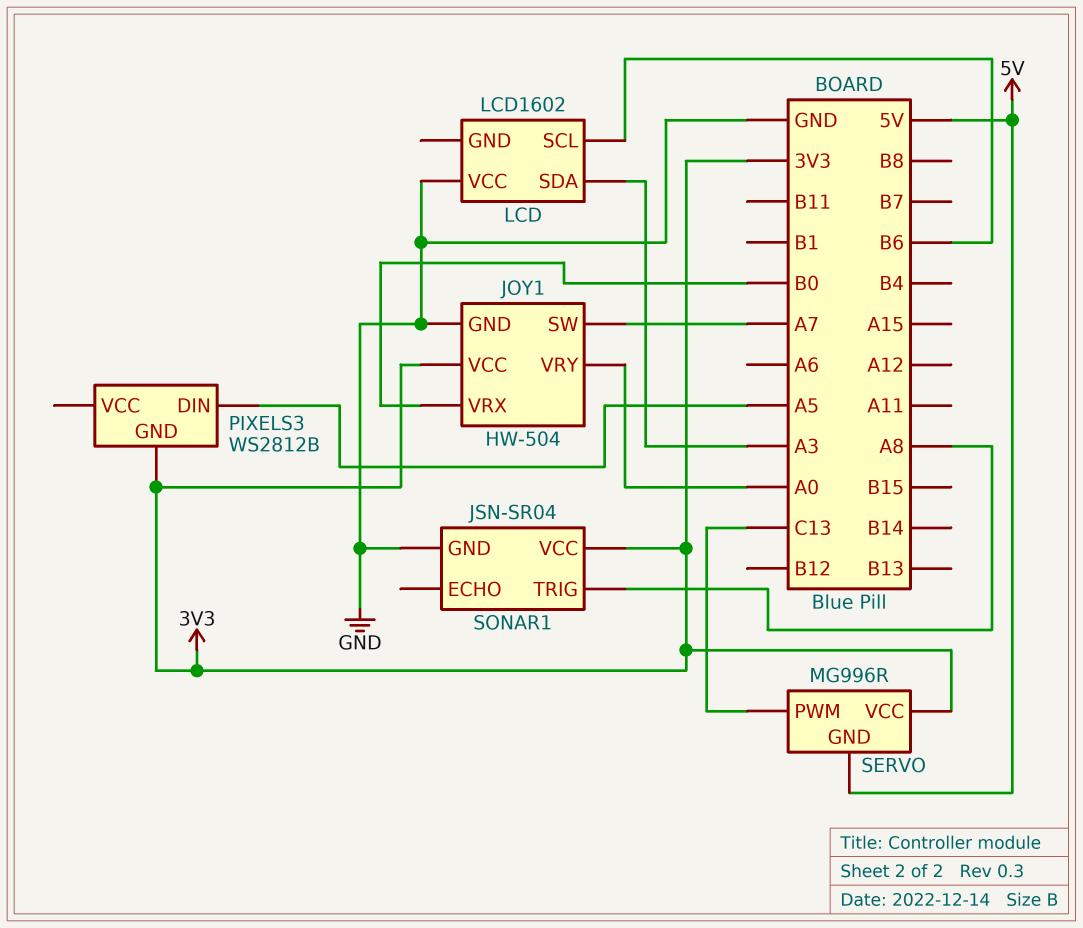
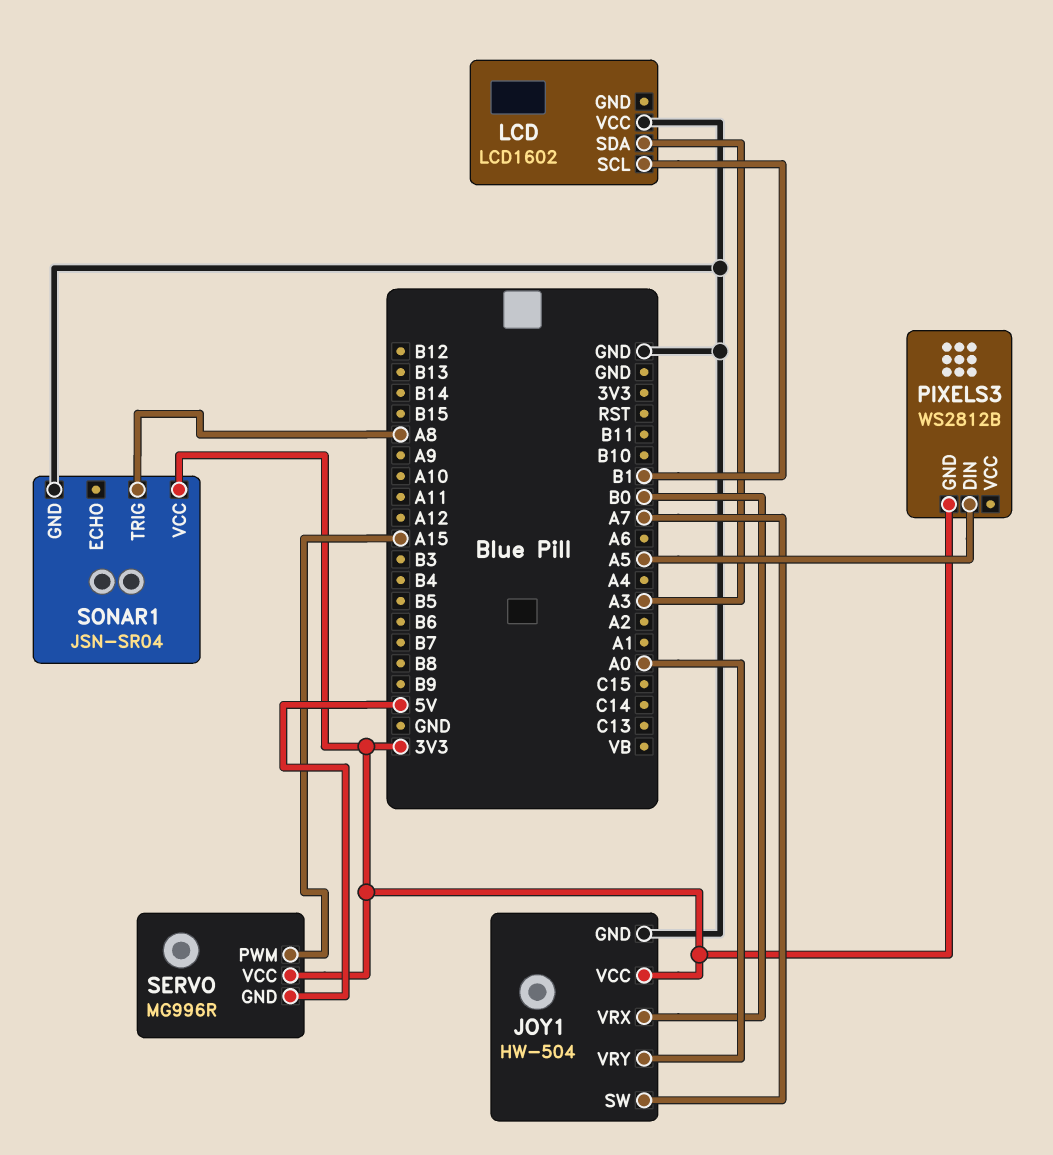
LCD pin SCL: B6 -> B1
SERVO pin PWM: C13 -> A15

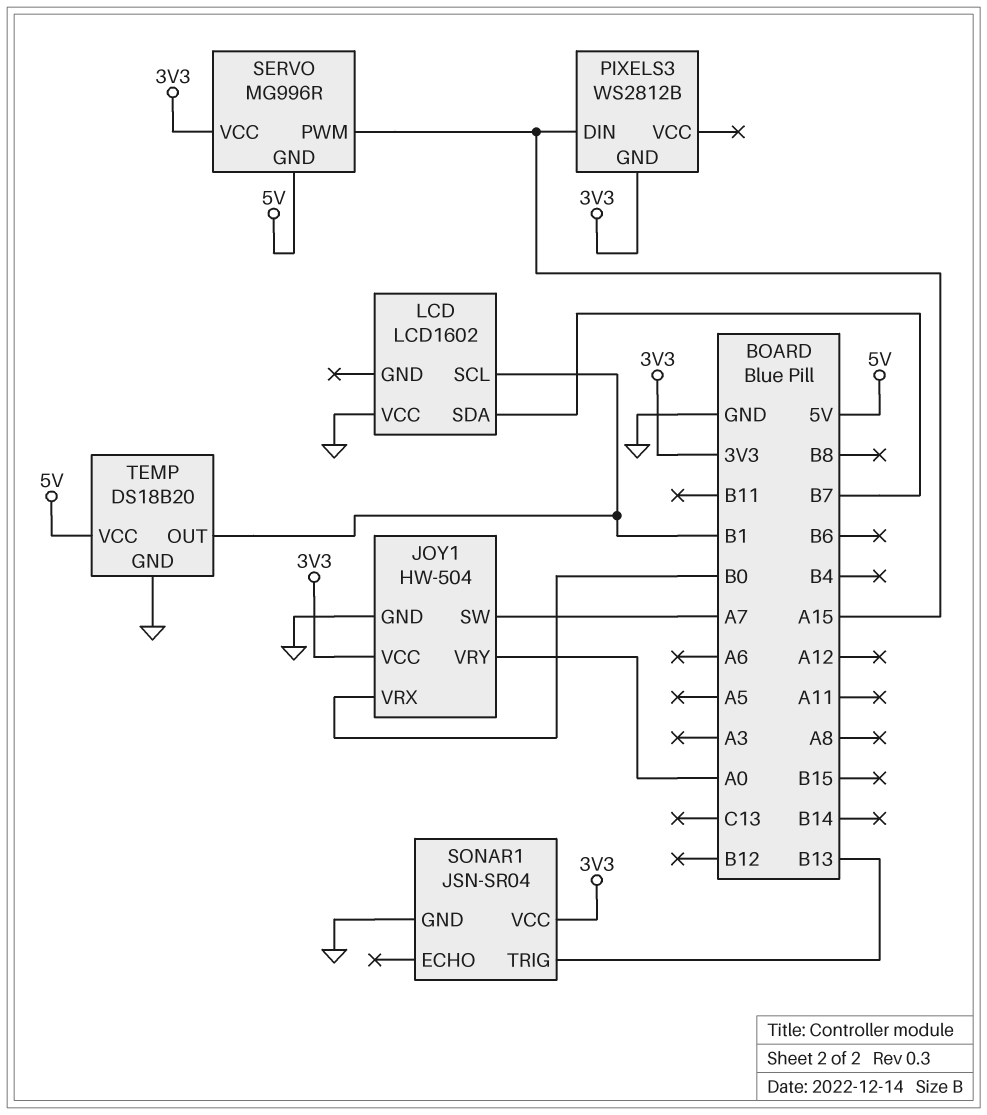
LCD pin SDA: A3 -> B7
PIXELS3 pin DIN: A5 -> A15
SONAR1 pin TRIG: A8 -> B13
TEMP: none -> DS18B20
TEMP pin GND: none -> GND
TEMP pin OUT: none -> B1
TEMP pin VCC: none -> 5V

